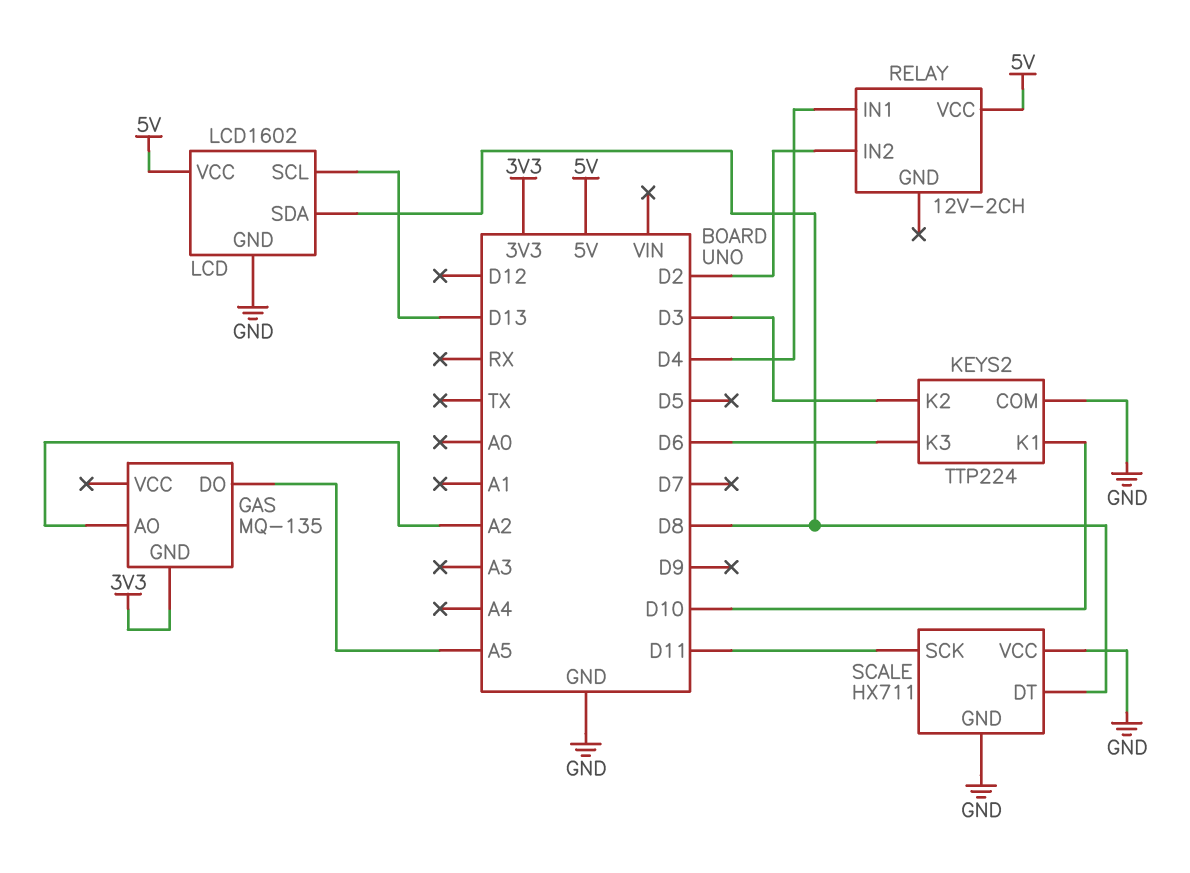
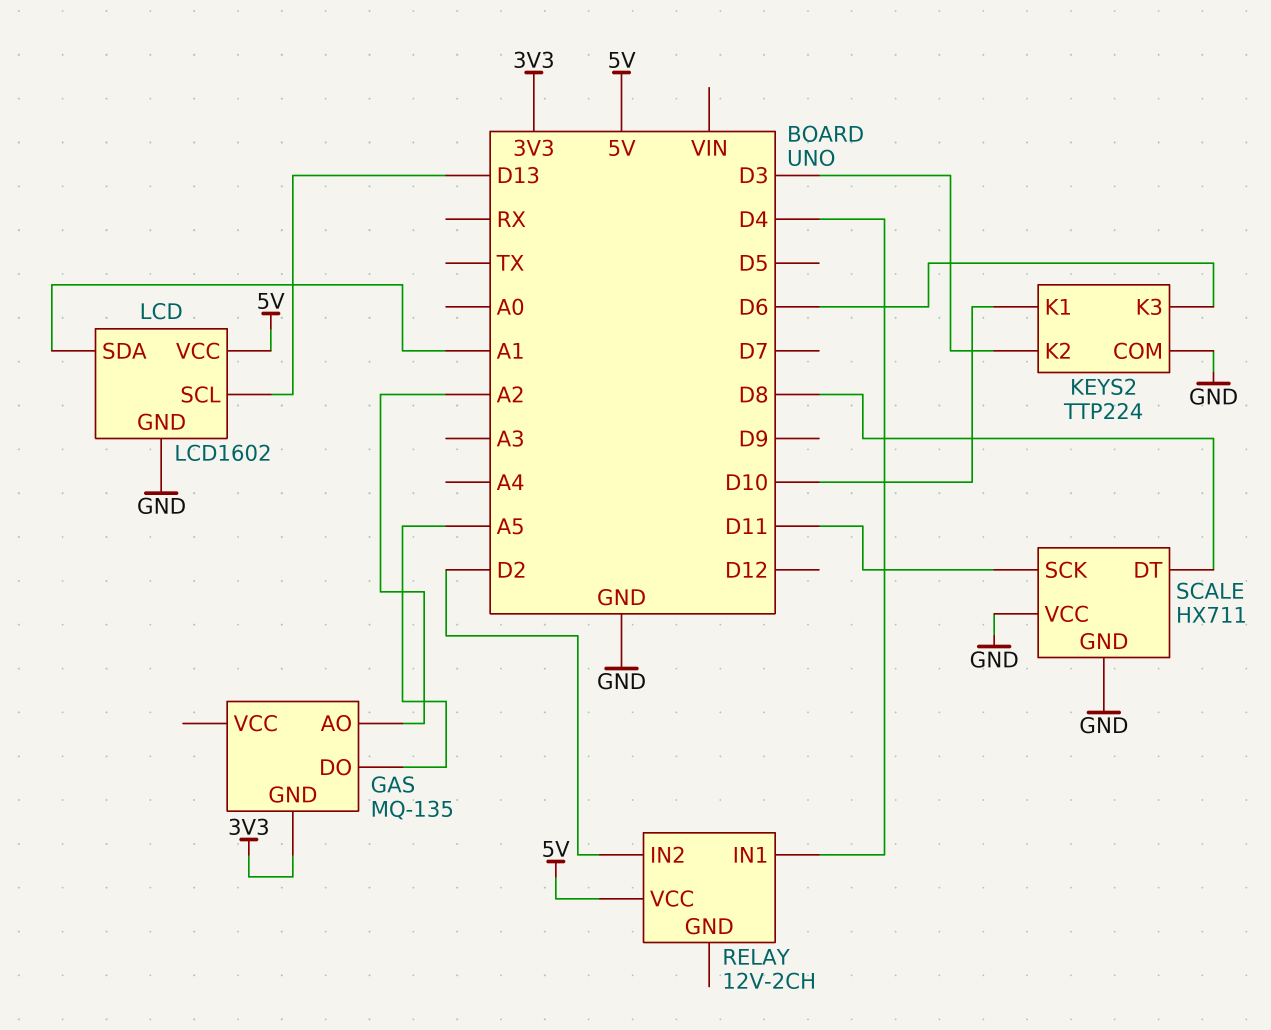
LCD pin SDA: D8 -> A1

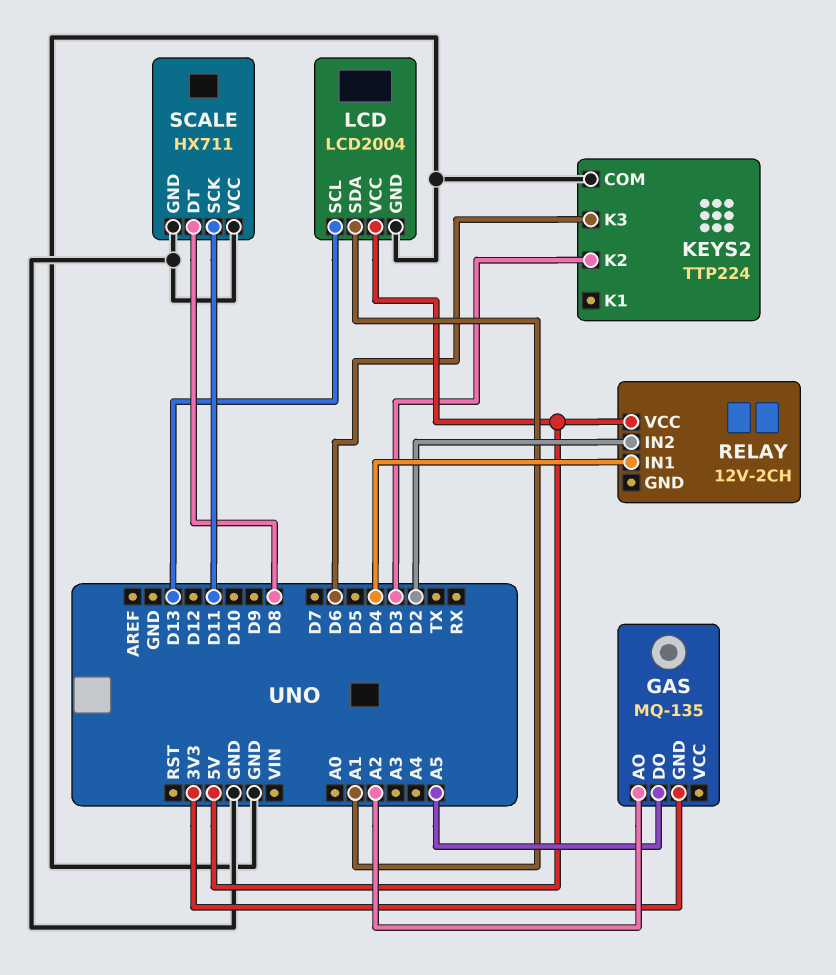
KEYS2 pin K1: D10 -> none
LCD: LCD1602 -> LCD2004

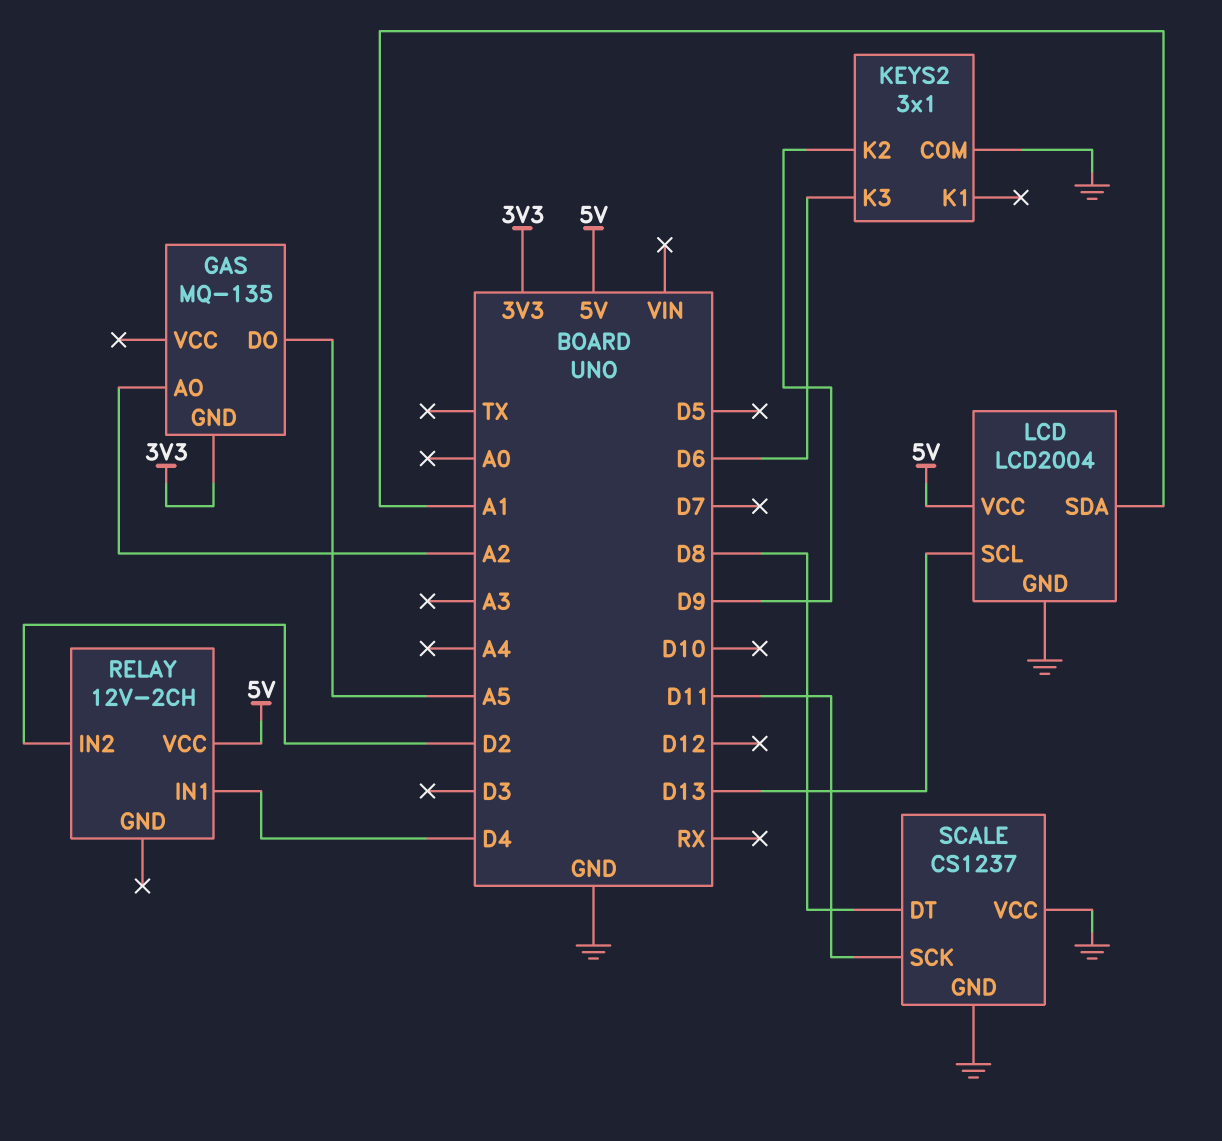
KEYS2: TTP224 -> 3x1
KEYS2 pin K2: D3 -> D9
SCALE: HX711 -> CS1237

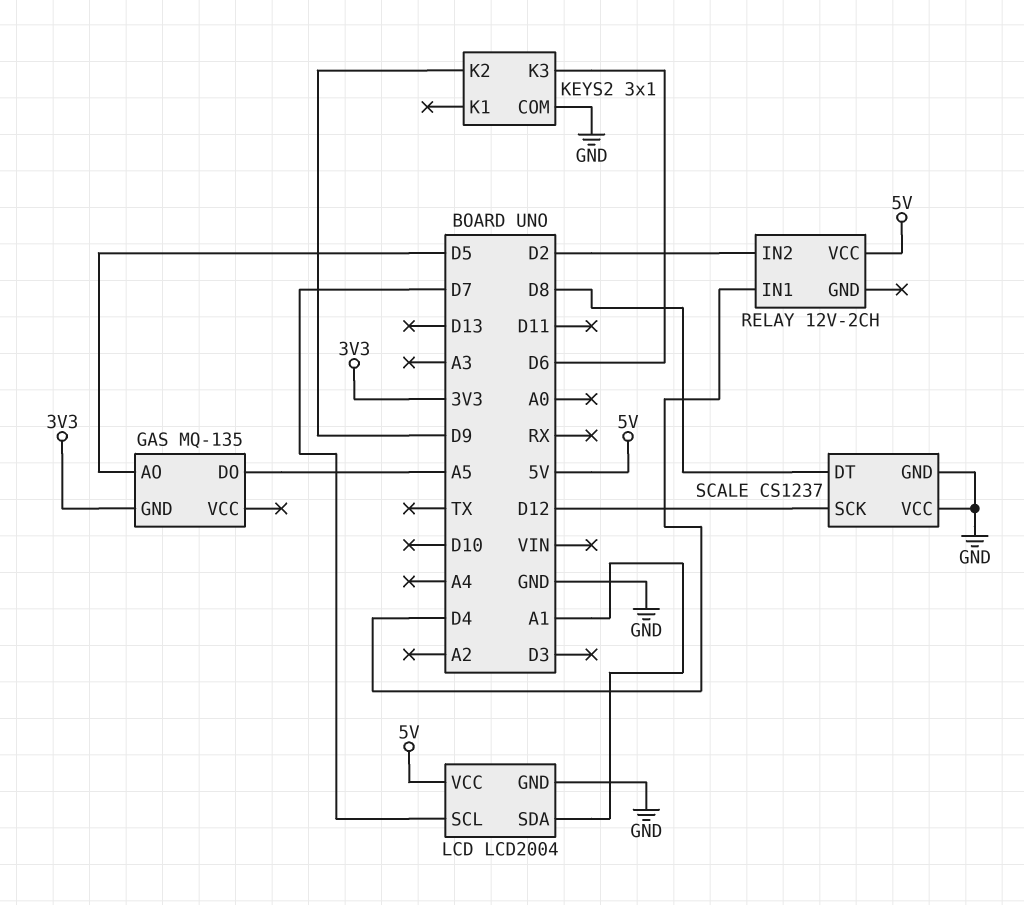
GAS pin AO: A2 -> D5
LCD pin SCL: D13 -> D7
SCALE pin SCK: D11 -> D12

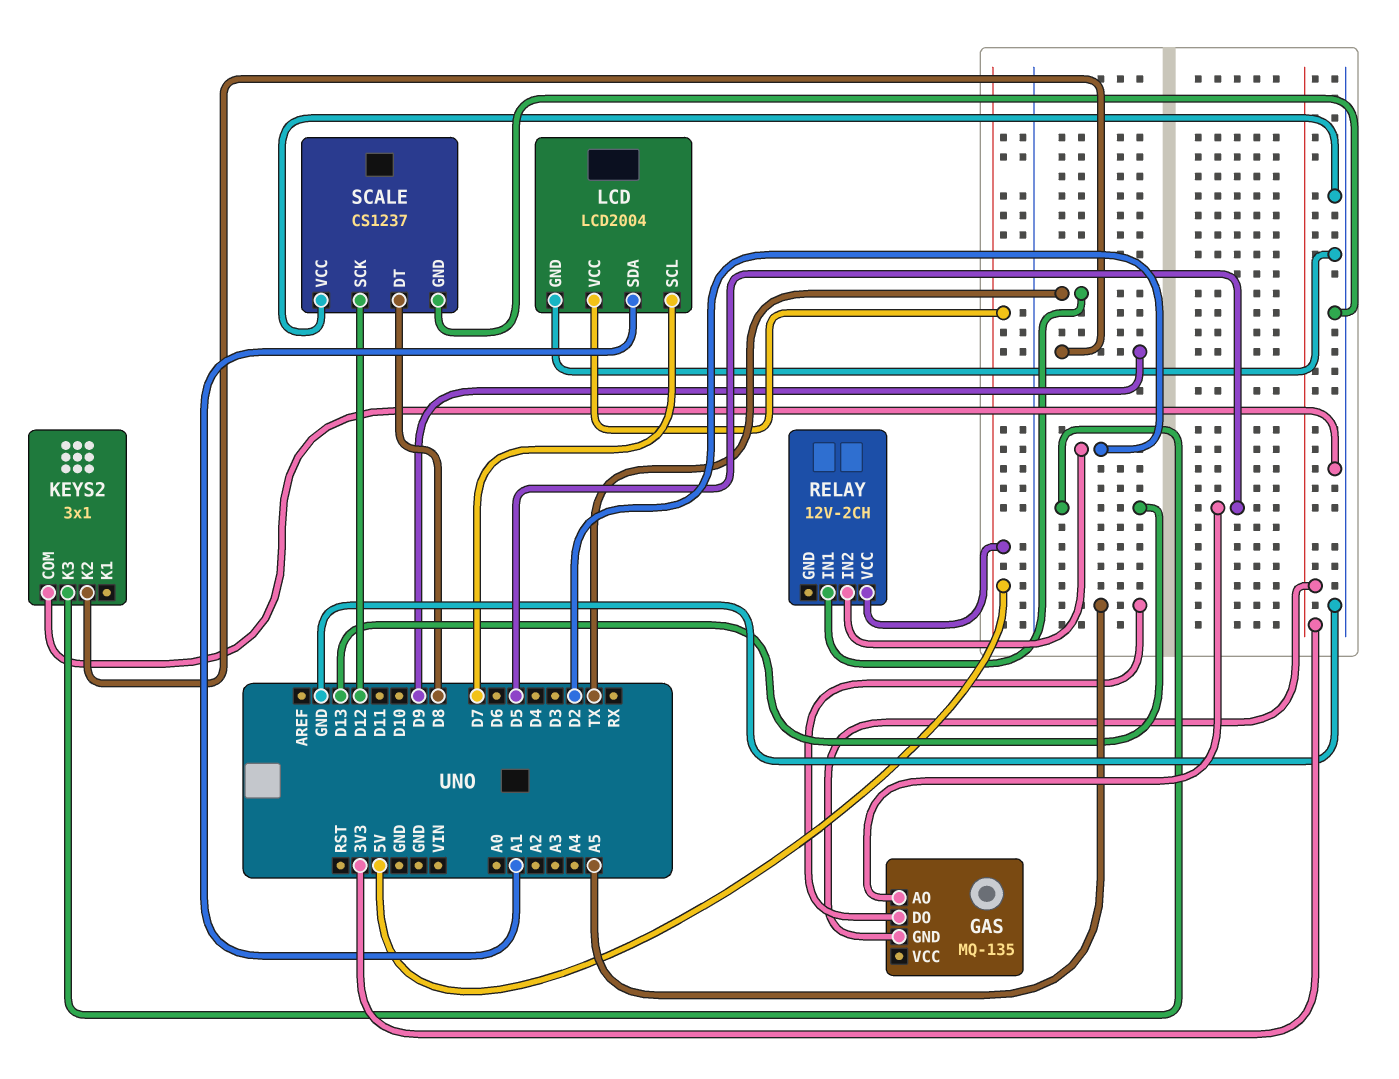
KEYS2 pin K3: D6 -> D13
RELAY pin IN1: D4 -> TX

